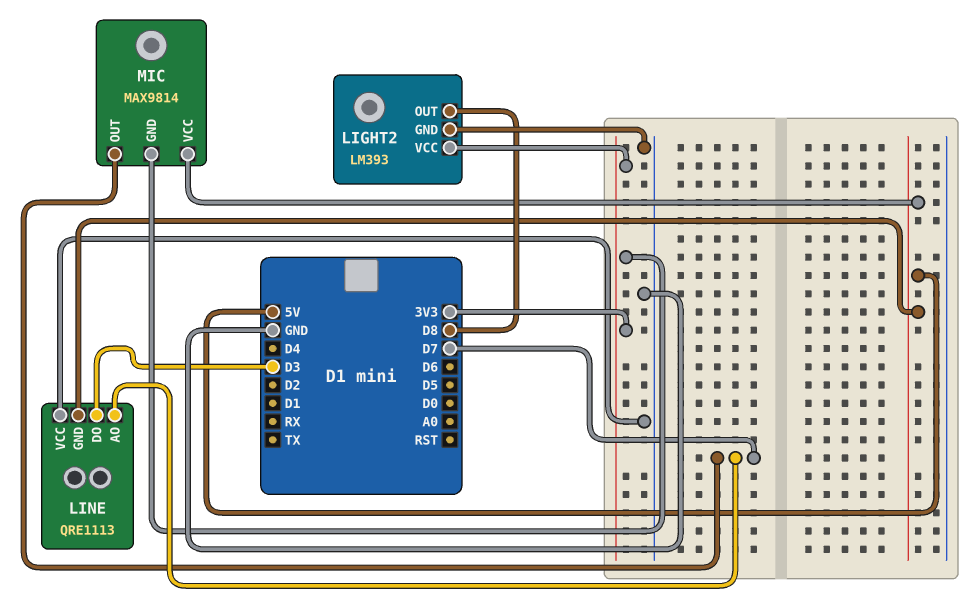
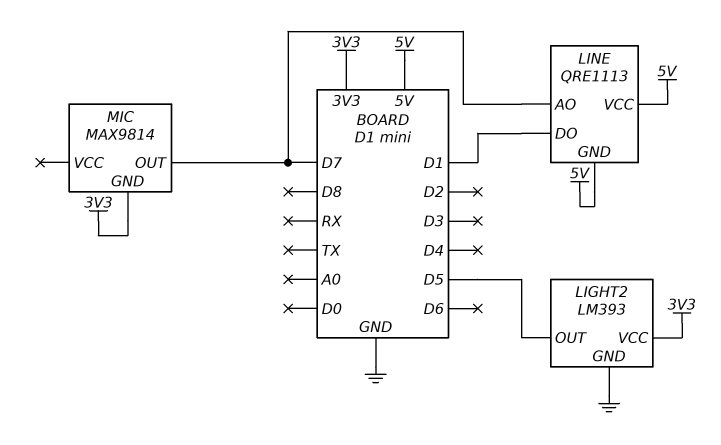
LIGHT2 pin OUT: D8 -> D5
LINE pin DO: D3 -> D1
LINE pin VCC: GND -> 5V
MIC pin VCC: 5V -> none

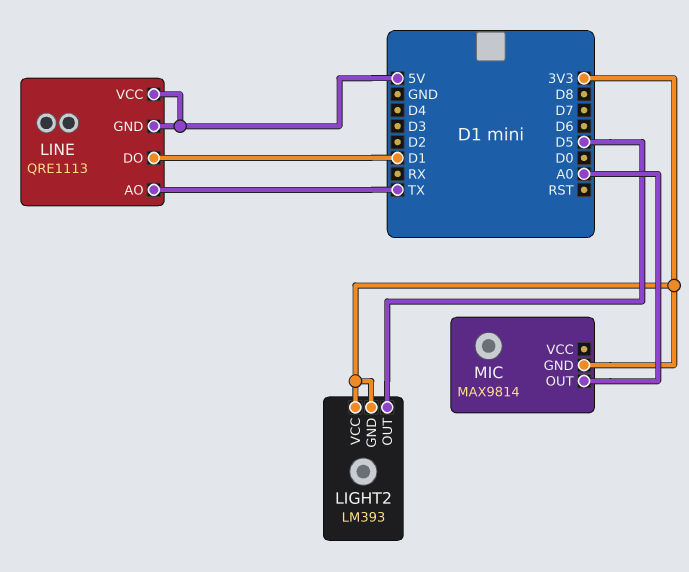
LIGHT2 pin GND: GND -> 3V3
LINE pin AO: D7 -> TX
MIC pin OUT: D7 -> A0

